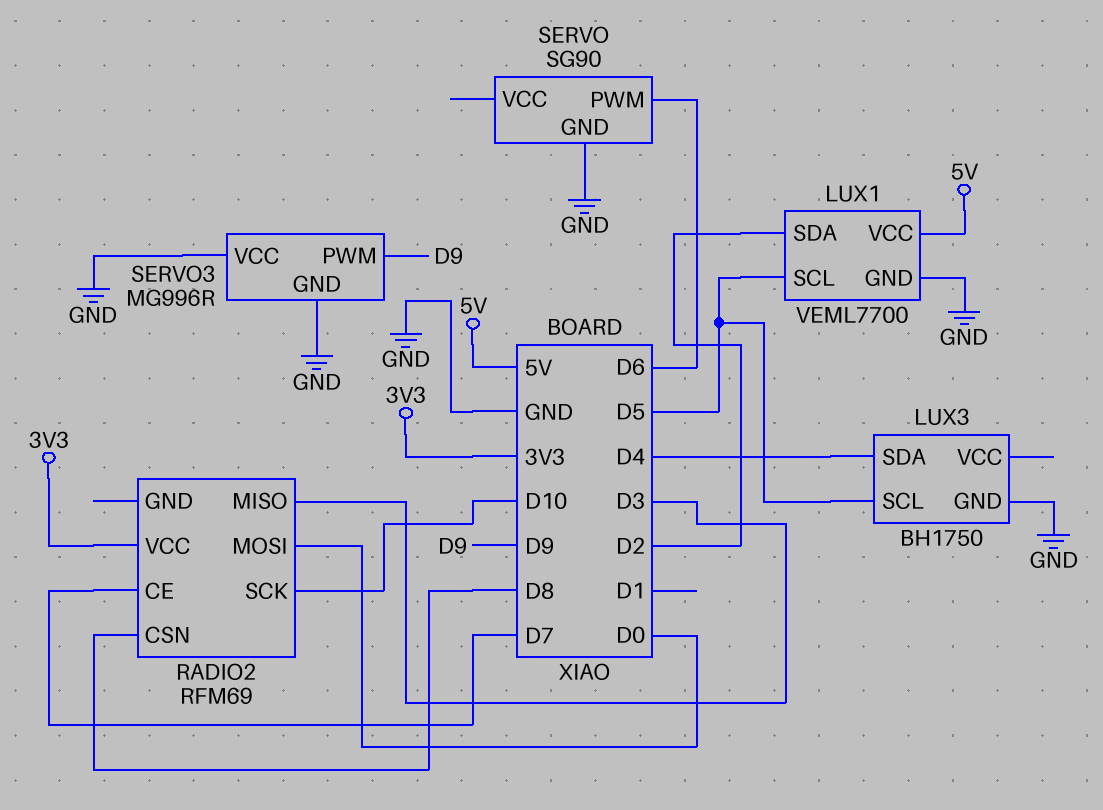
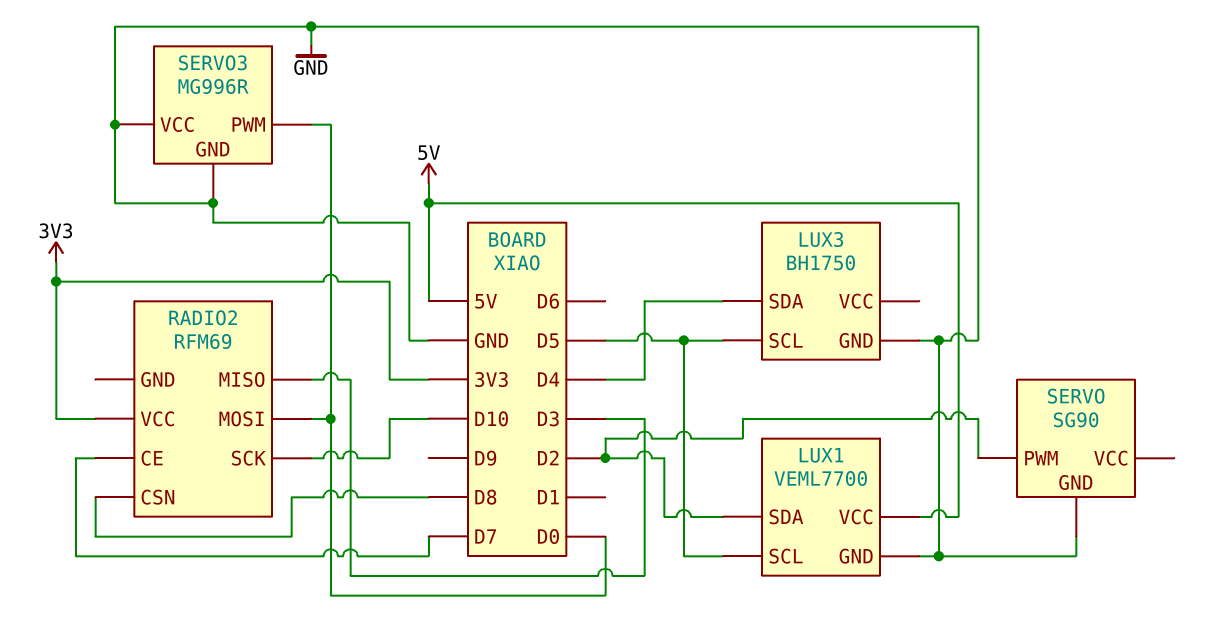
SERVO pin PWM: D6 -> D2
SERVO3 pin PWM: D9 -> D0

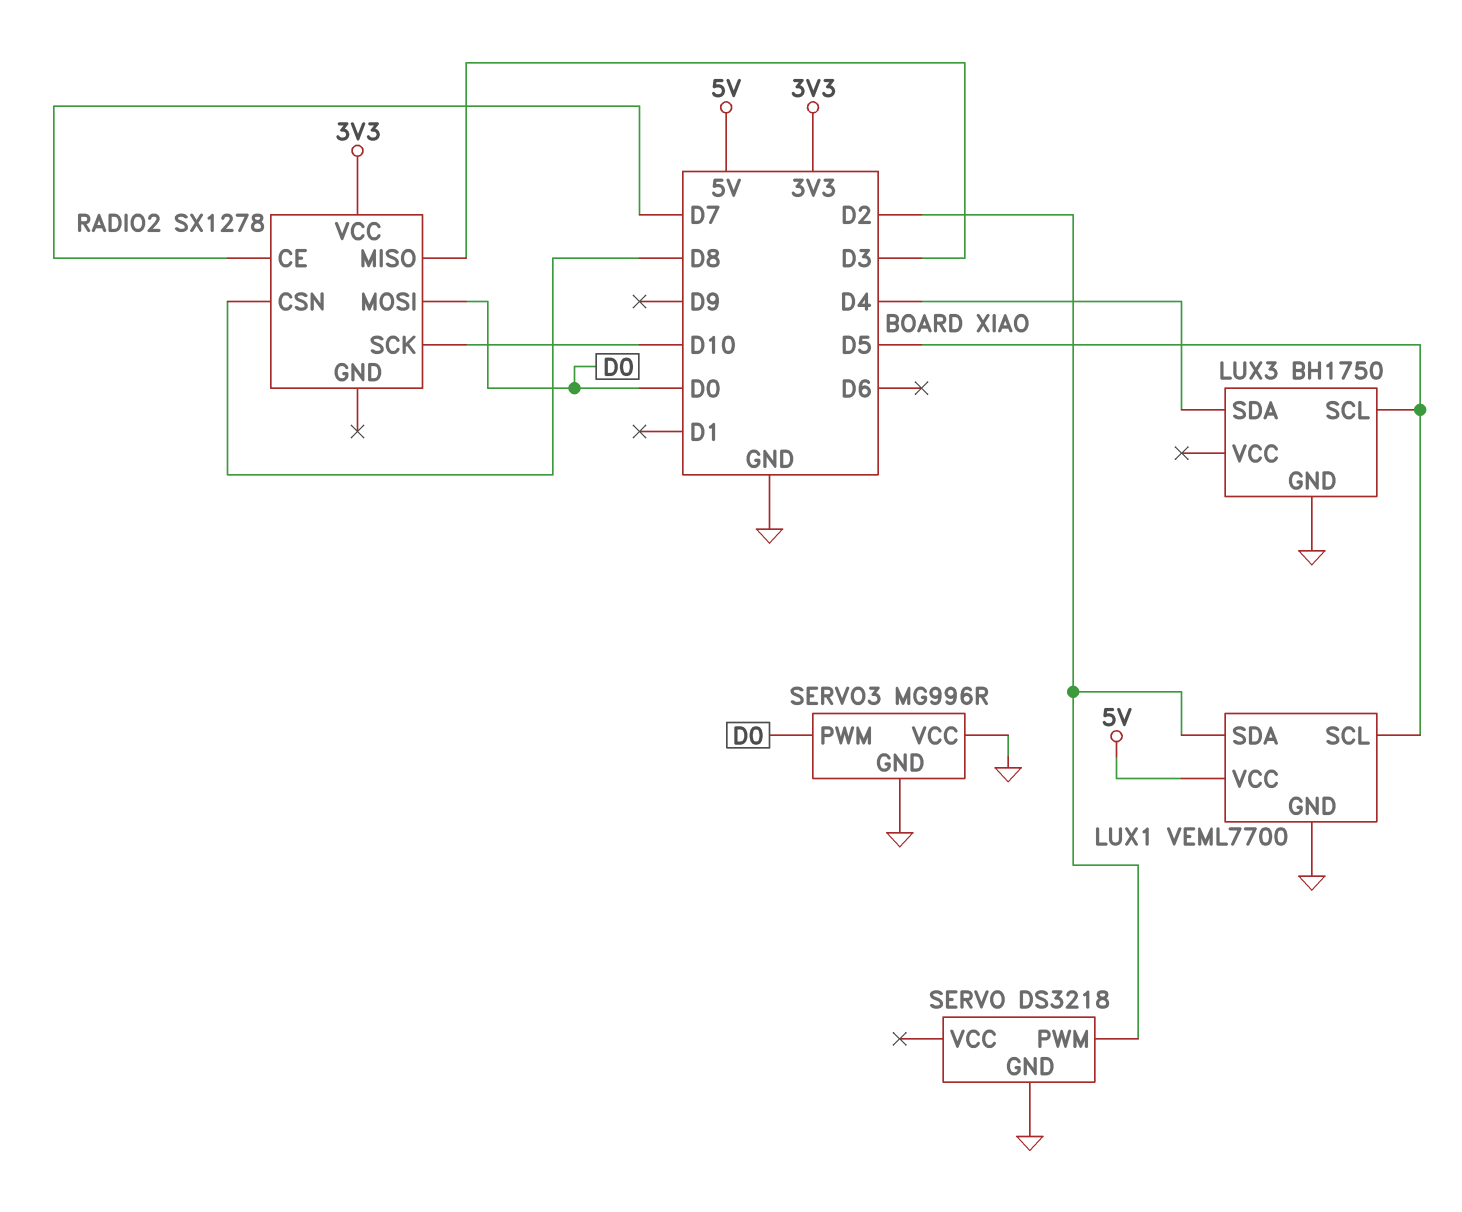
RADIO2: RFM69 -> SX1278
SERVO: SG90 -> DS3218

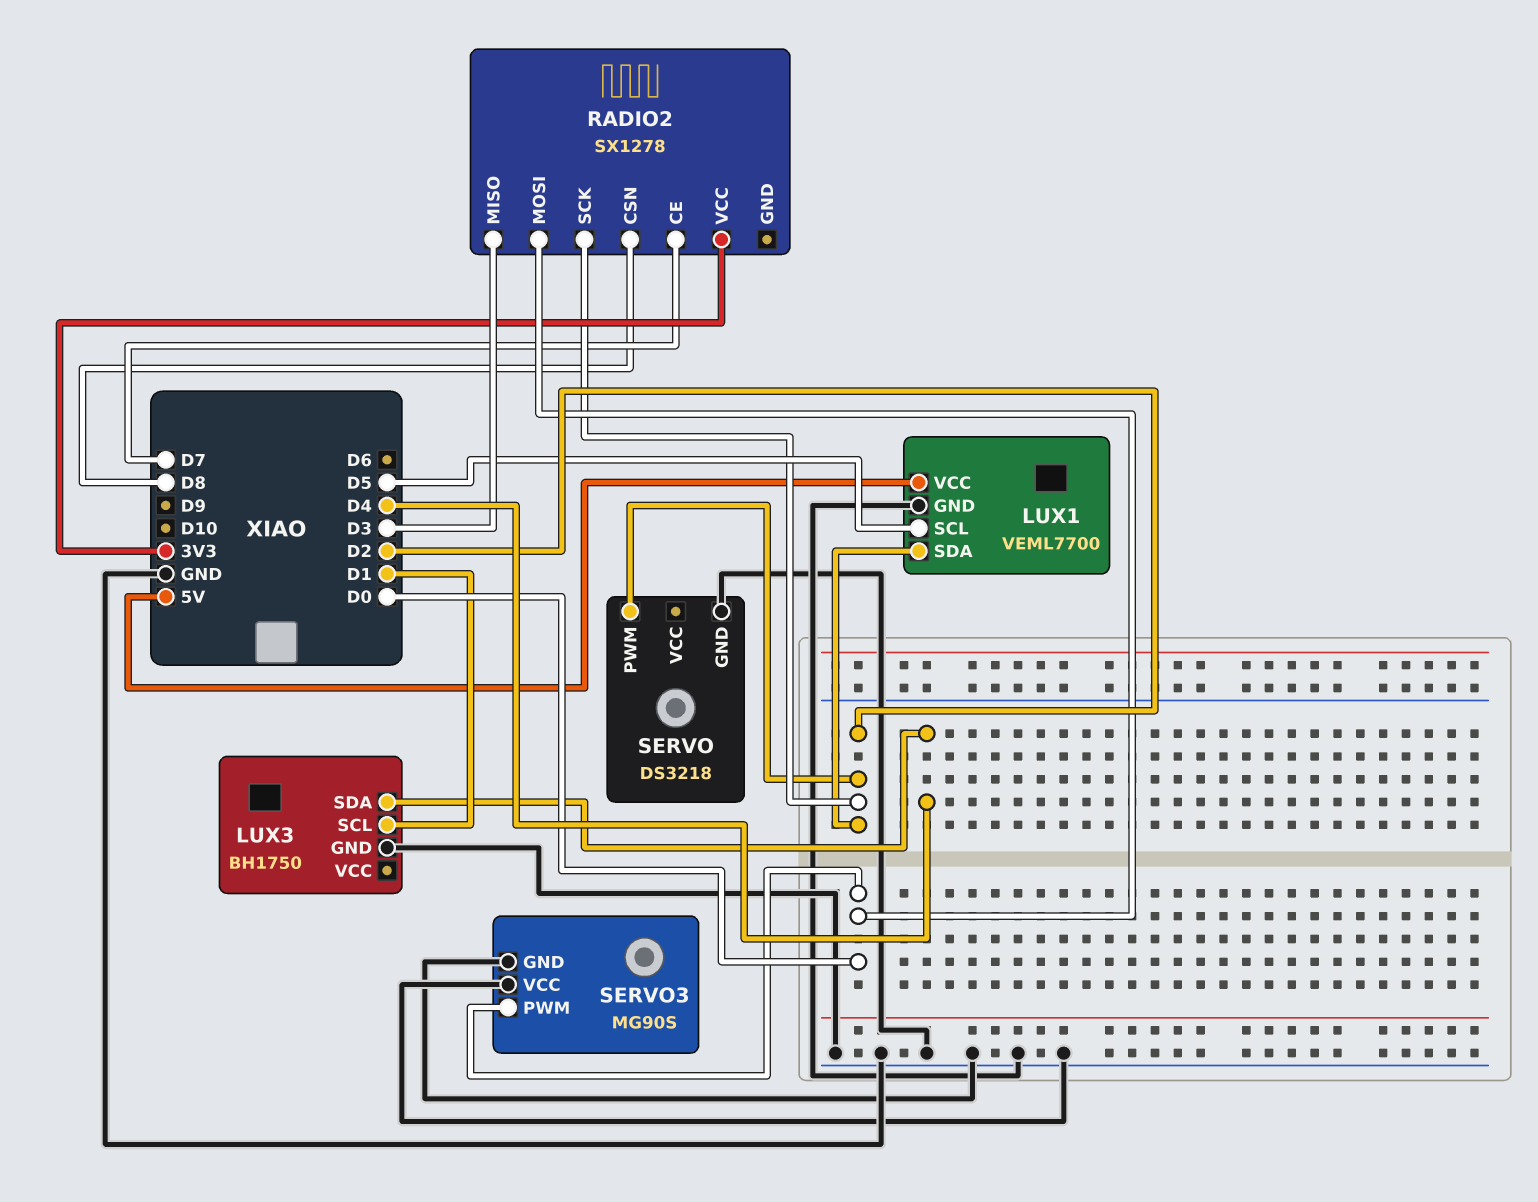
LUX3 pin SCL: D5 -> D1
RADIO2 pin SCK: D10 -> D2
SERVO3: MG996R -> MG90S

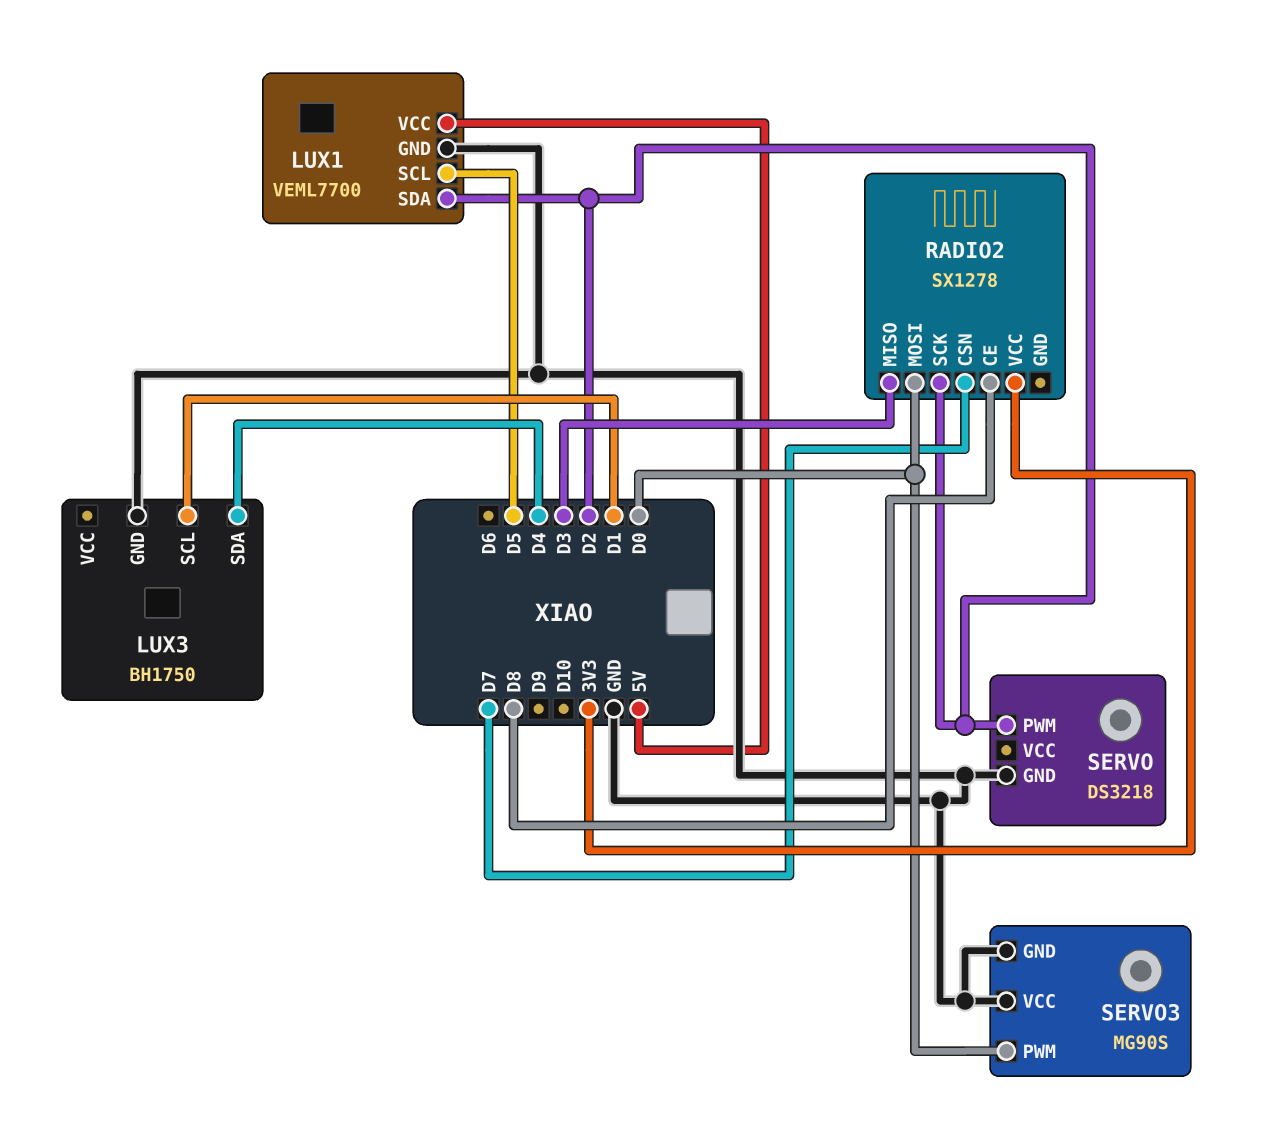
RADIO2 pin CE: D7 -> D8
RADIO2 pin CSN: D8 -> D7

